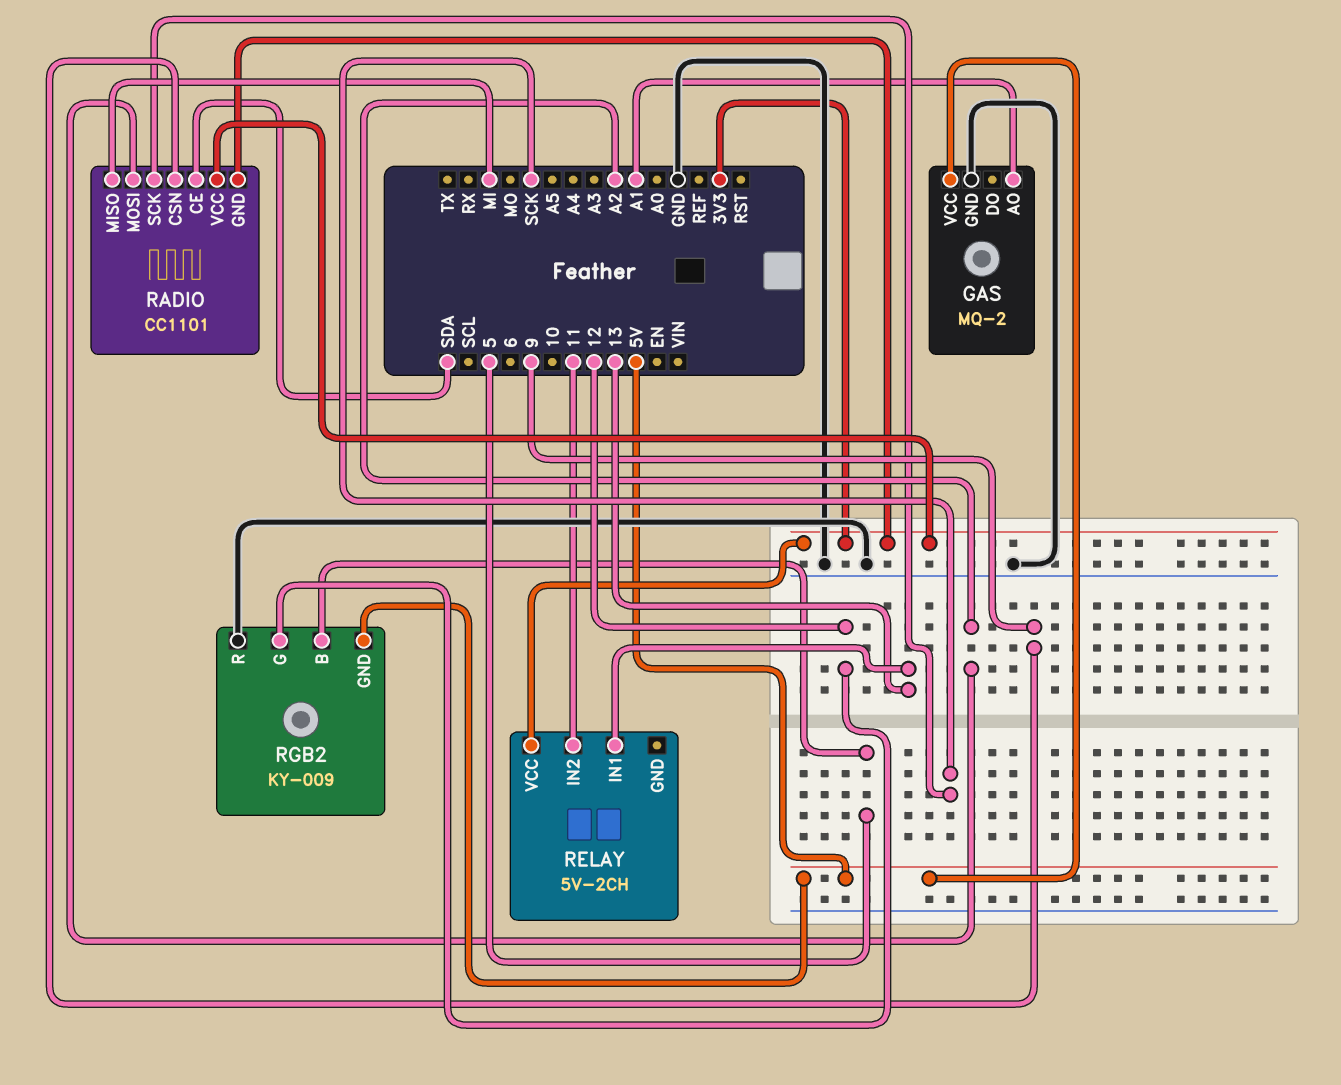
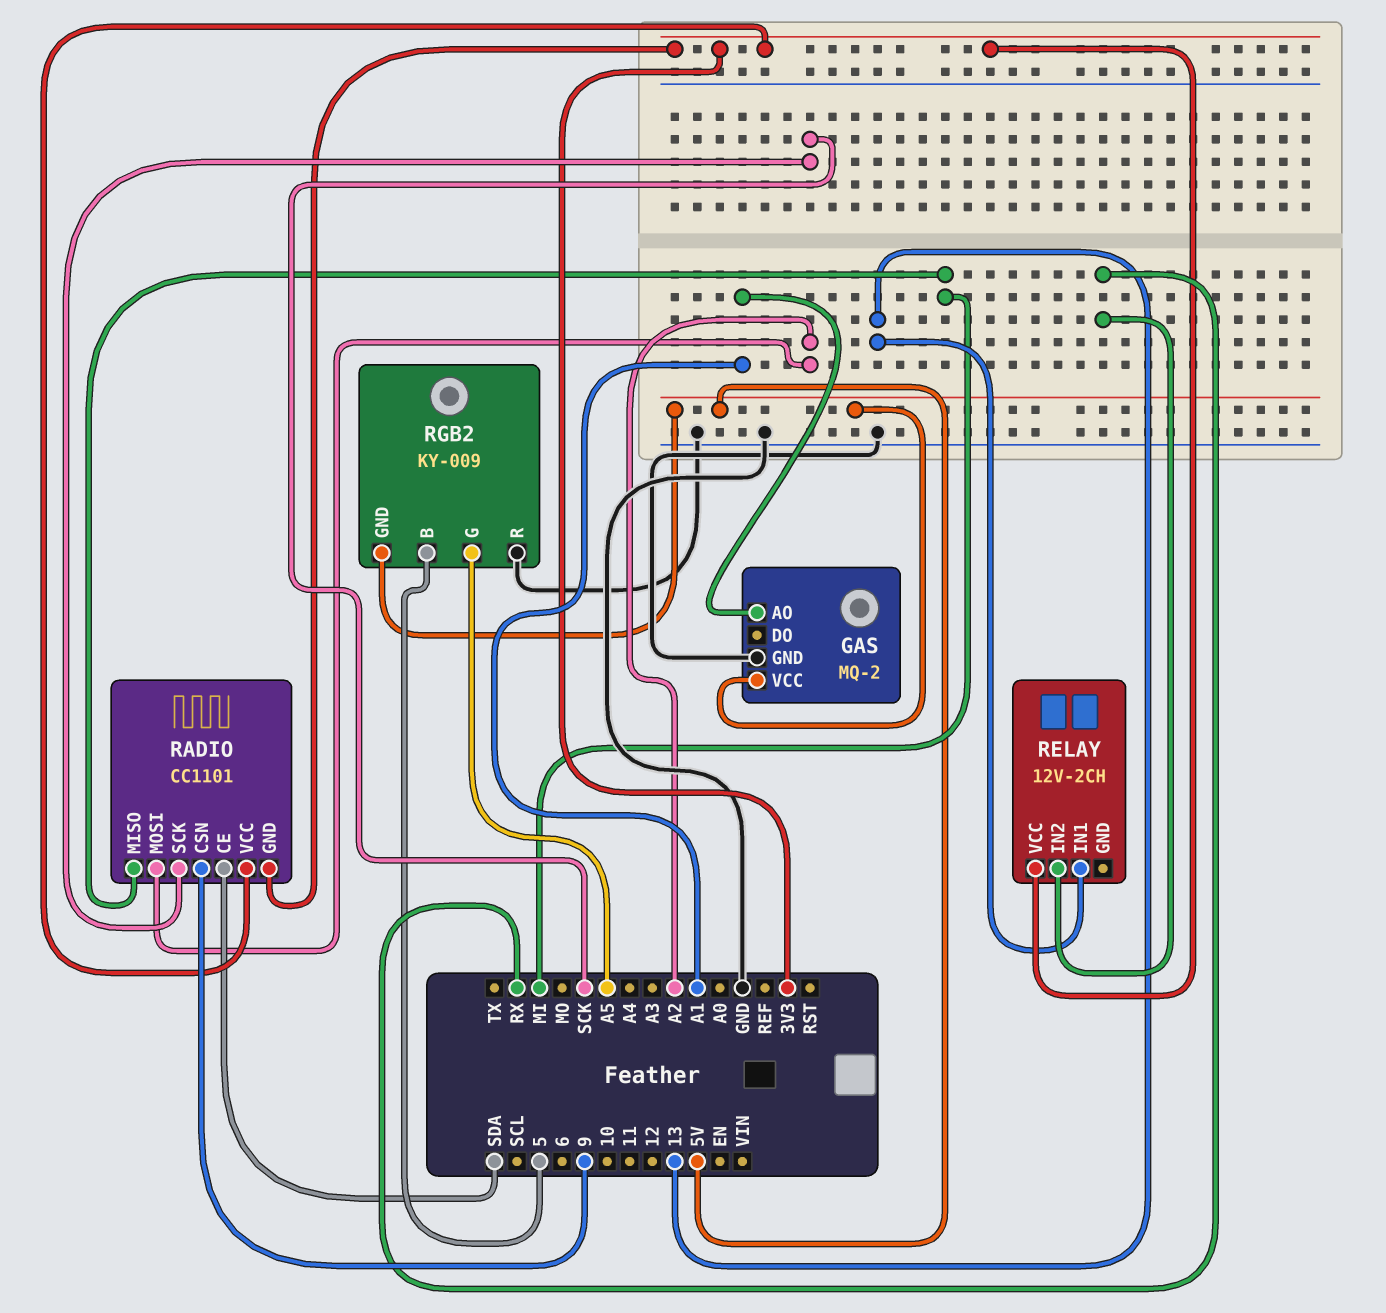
RELAY: 5V-2CH -> 12V-2CH
RELAY pin IN2: 11 -> RX
RGB2 pin G: 12 -> A5

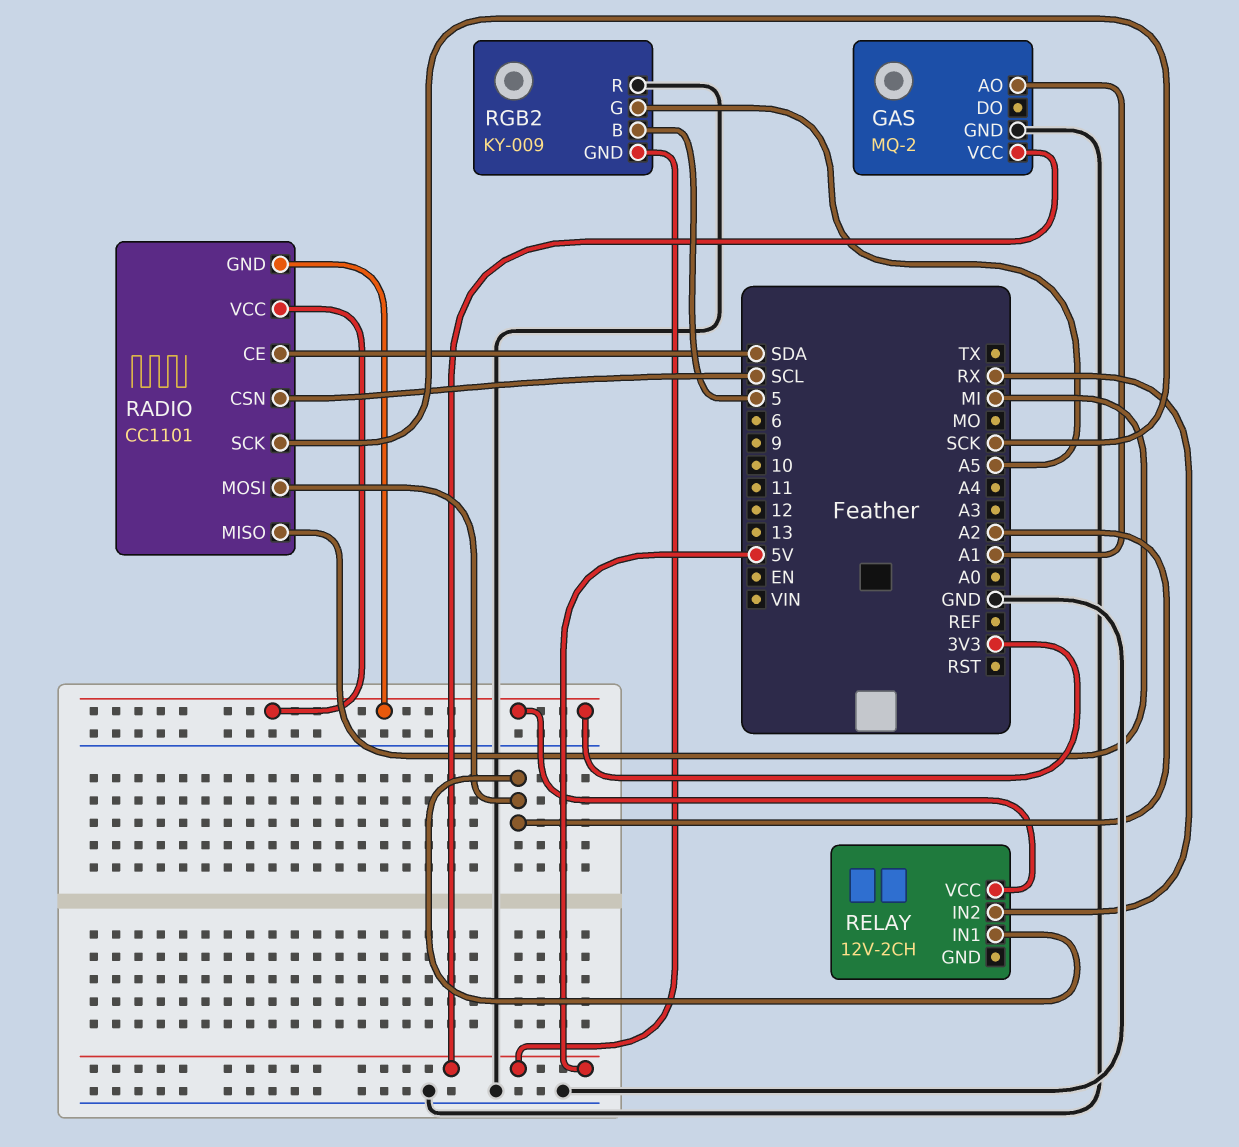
RADIO pin CSN: 9 -> SCL
RELAY pin IN1: 13 -> A2

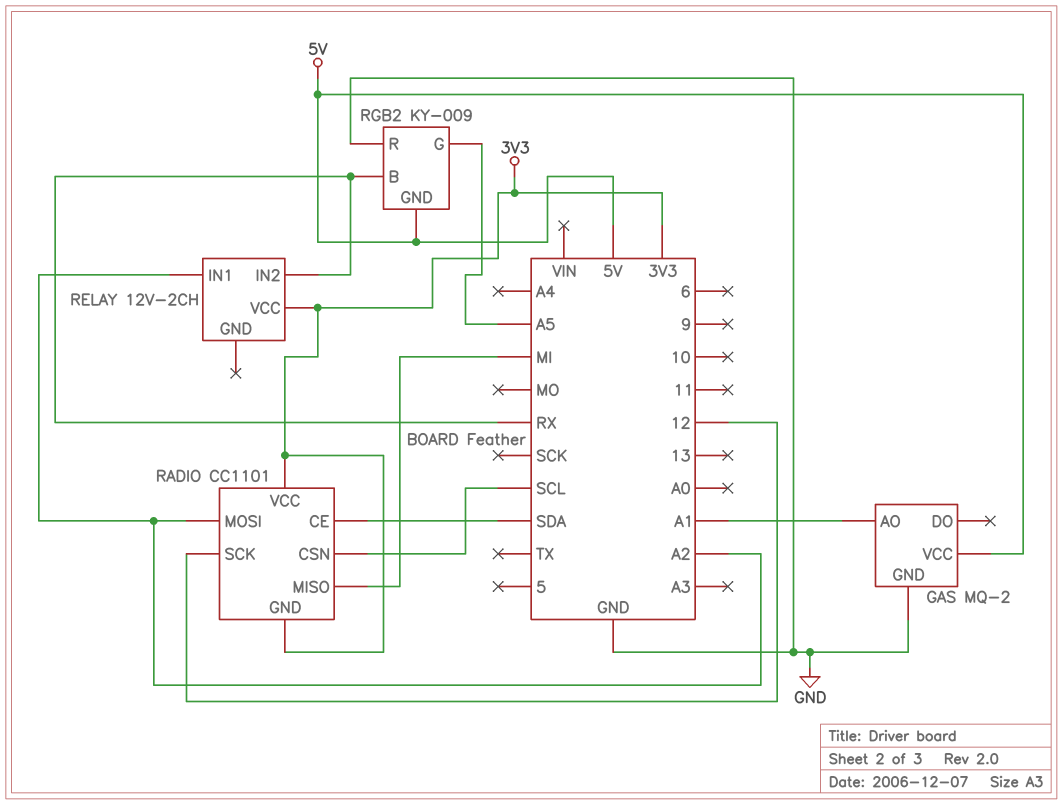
RADIO pin SCK: SCK -> 12
RGB2 pin B: 5 -> RX

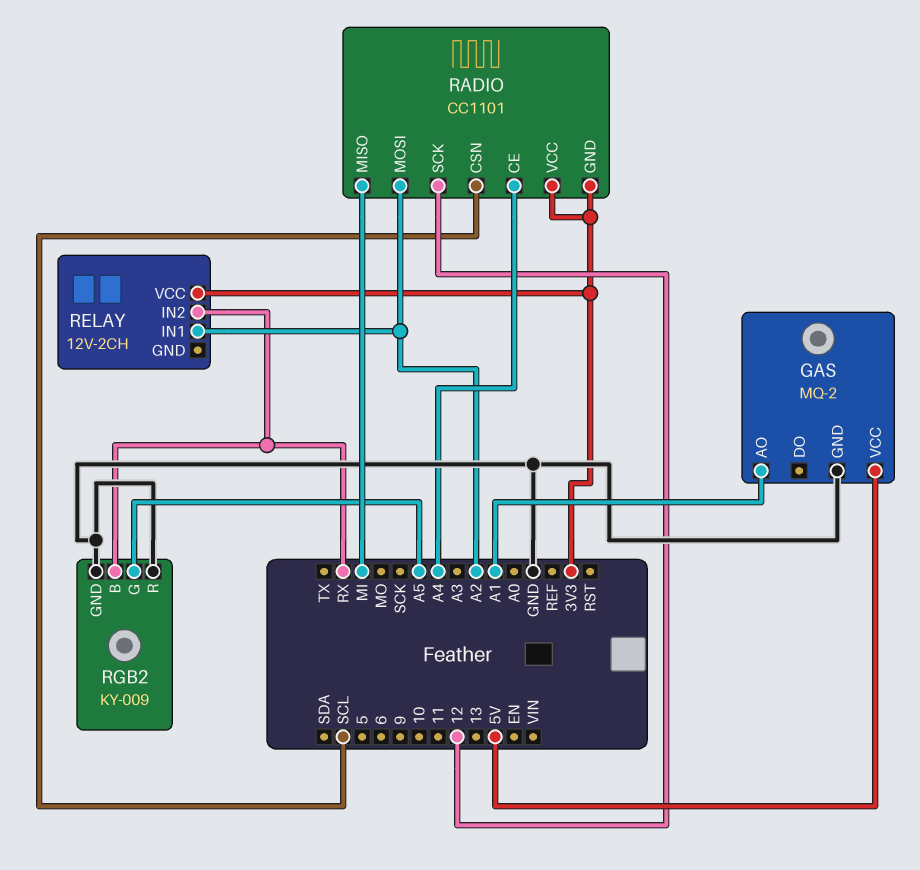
RADIO pin CE: SDA -> A4
RGB2 pin GND: 5V -> GND

